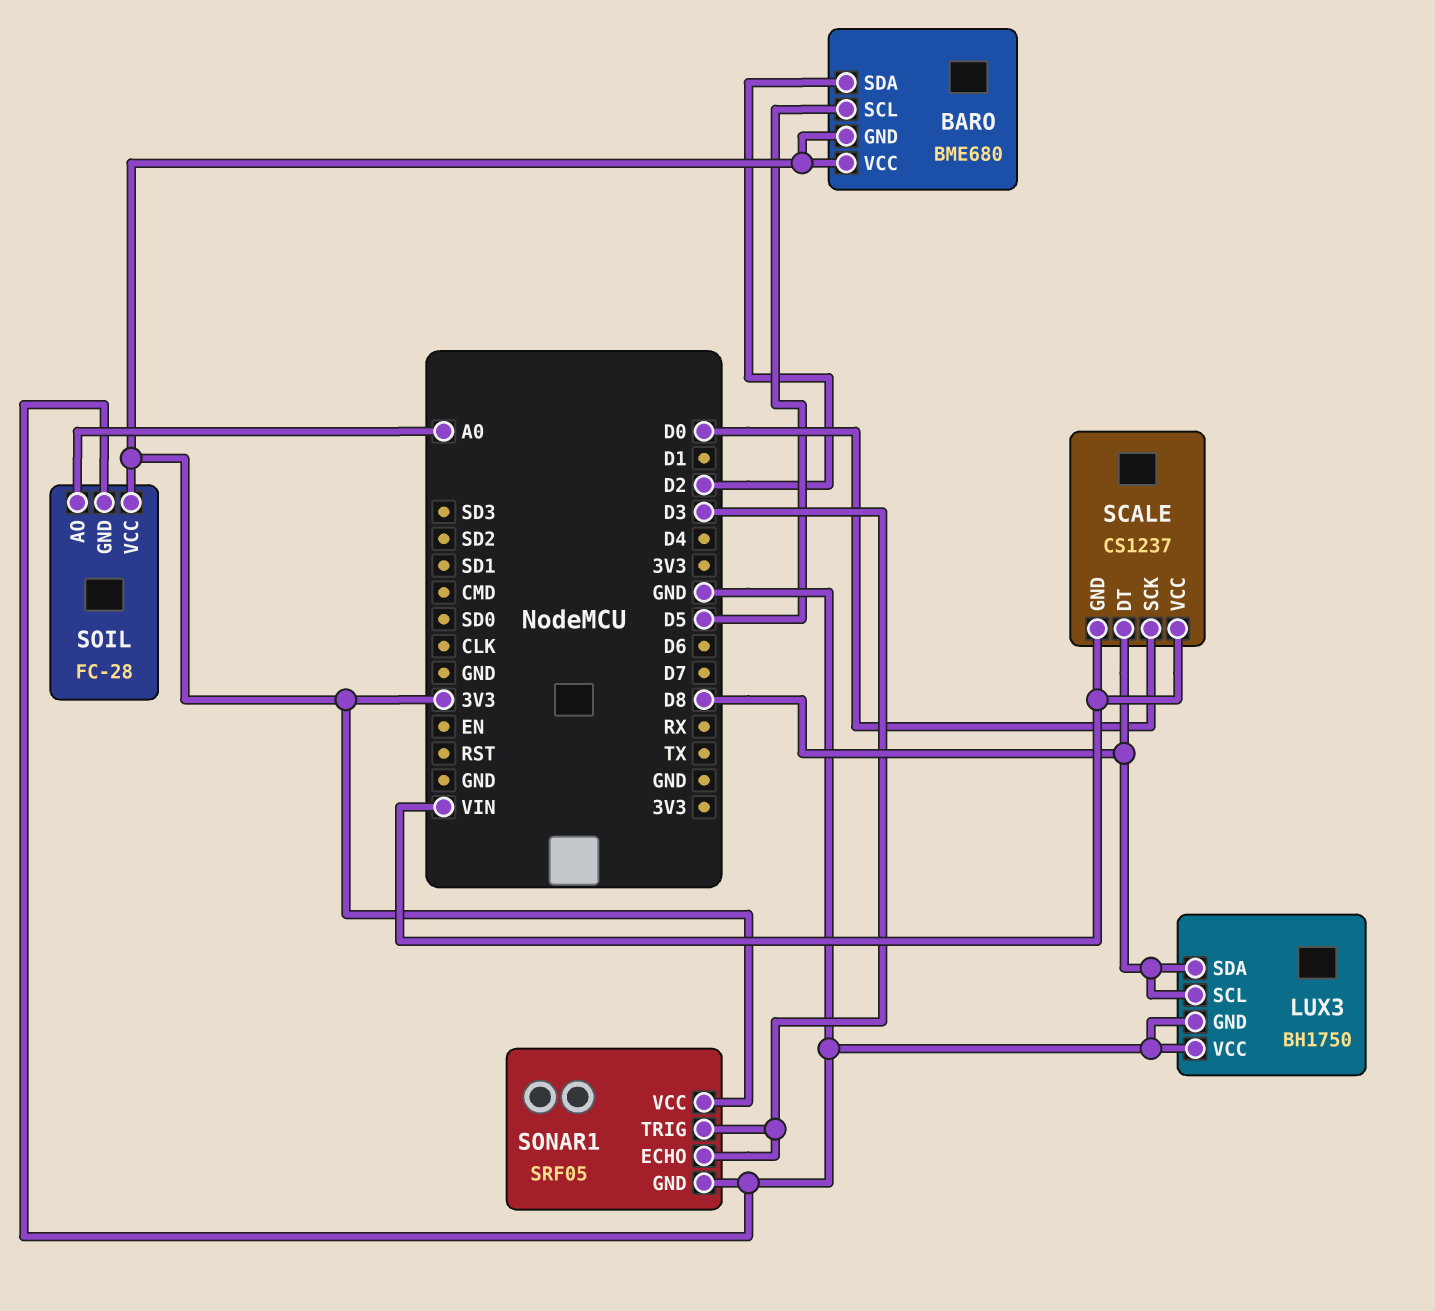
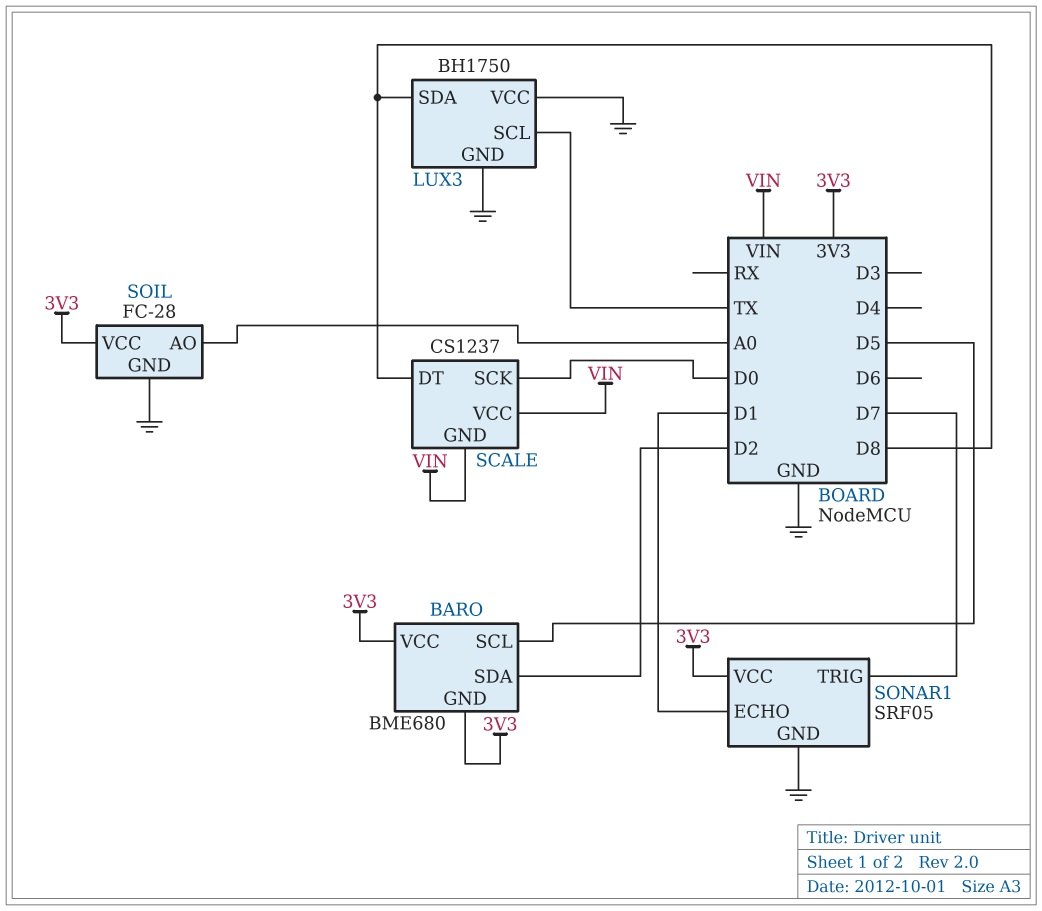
LUX3 pin SCL: D8 -> TX
SONAR1 pin ECHO: D3 -> D1
SONAR1 pin TRIG: D3 -> D7

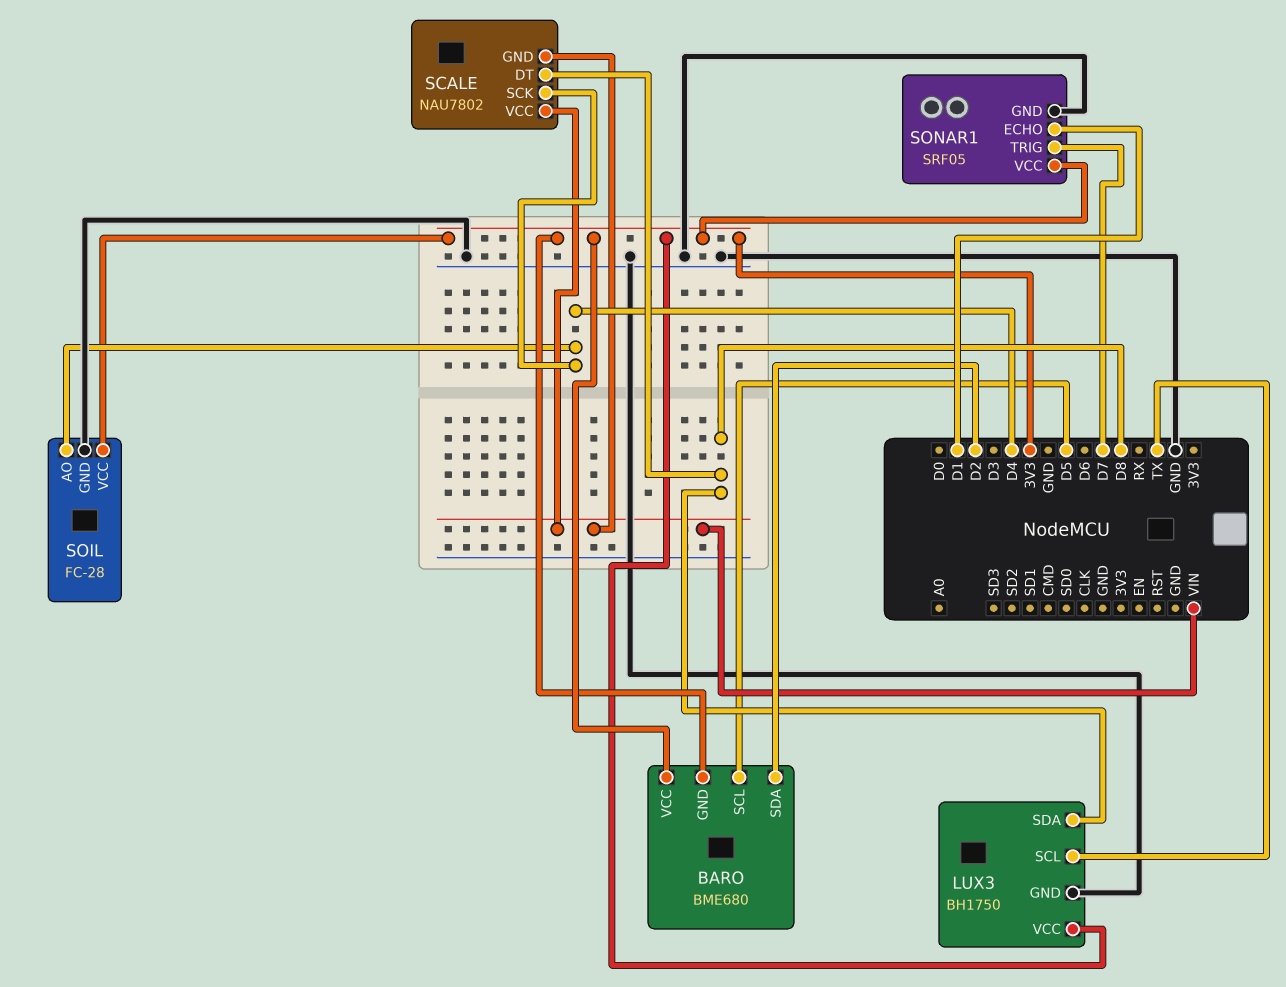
LUX3 pin VCC: GND -> 3V3
SCALE: CS1237 -> NAU7802
SCALE pin SCK: D0 -> D4
SOIL pin AO: A0 -> D4

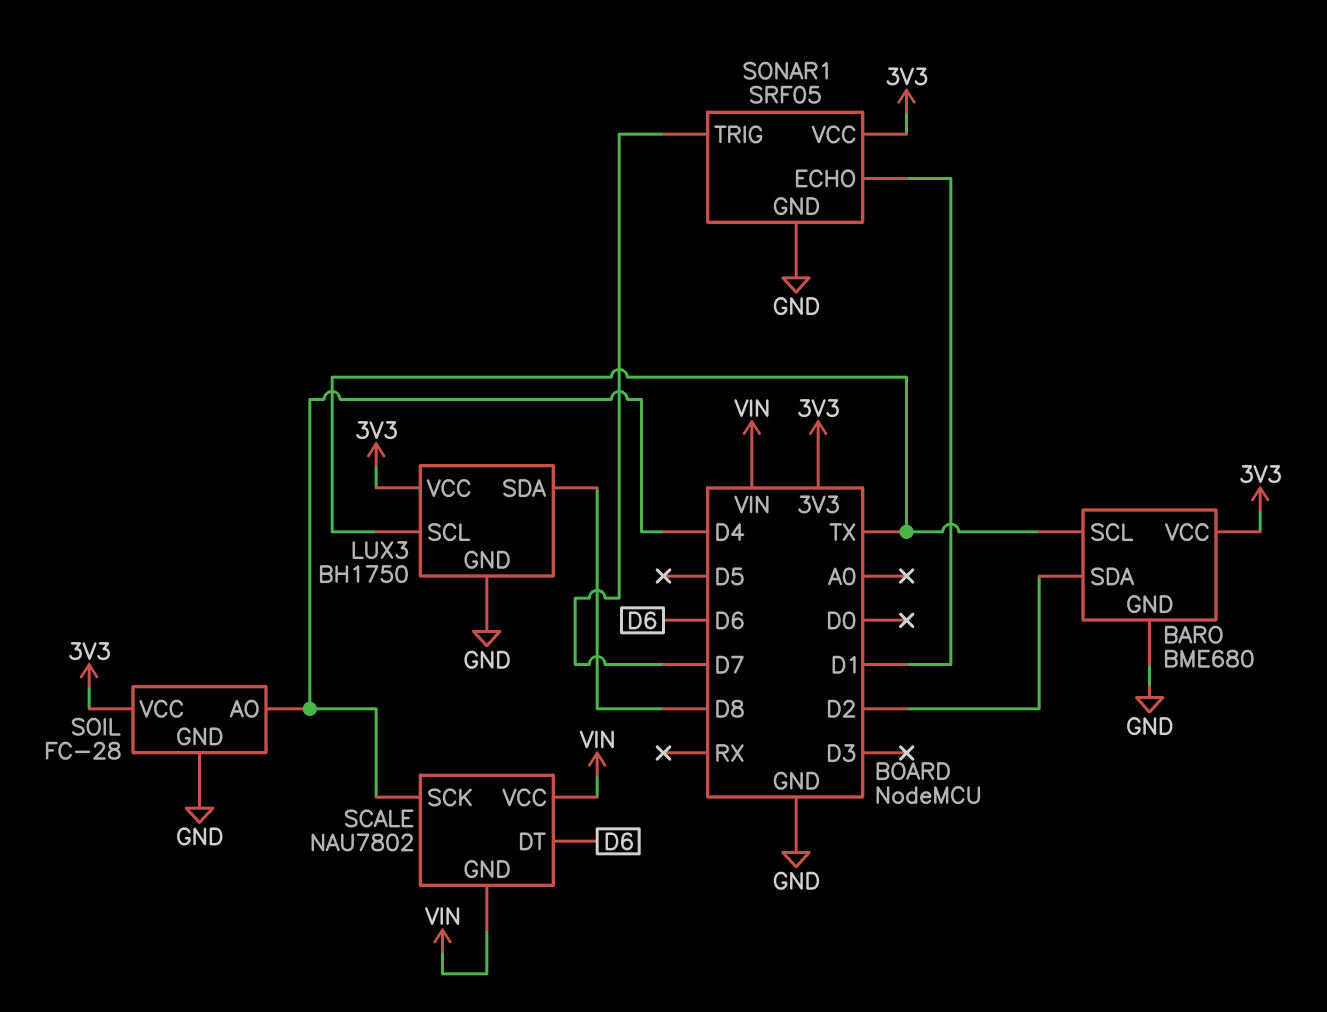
BARO pin GND: 3V3 -> GND
BARO pin SCL: D5 -> TX
SCALE pin DT: D8 -> D6

